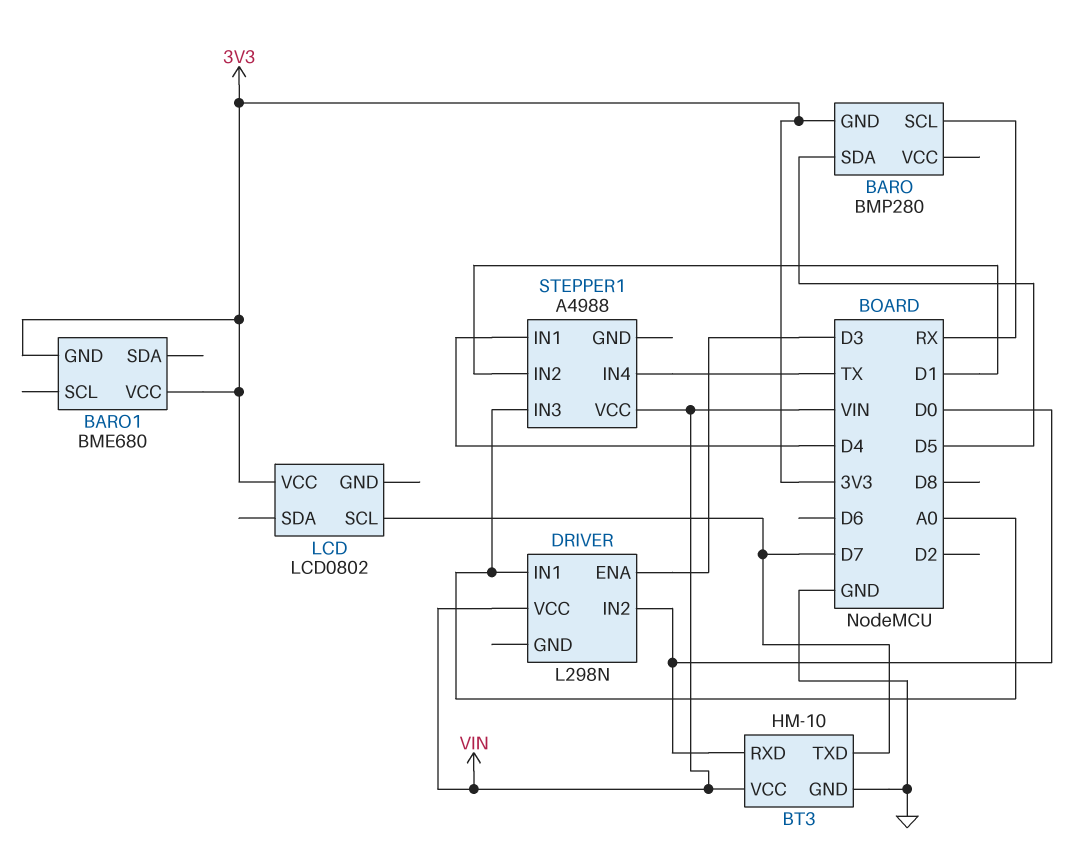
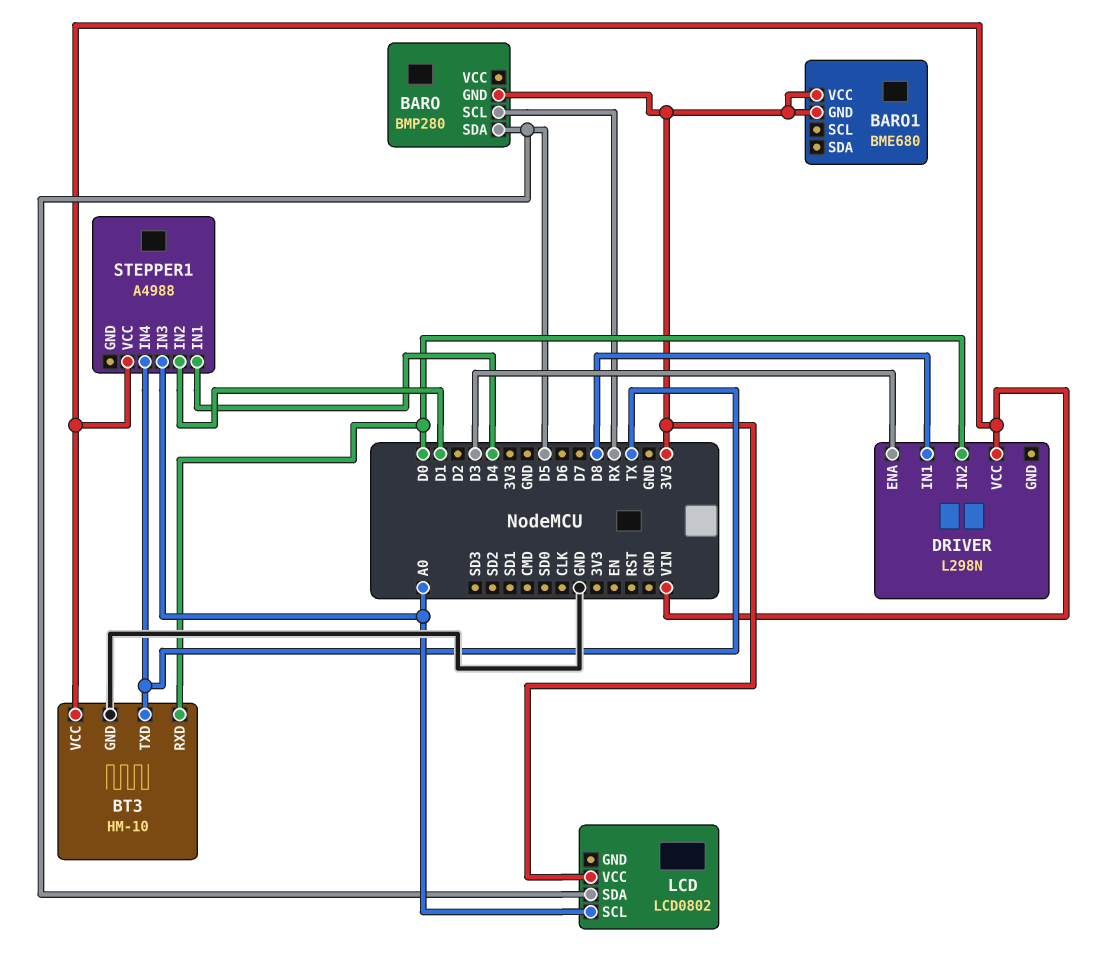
BT3 pin TXD: D7 -> TX
DRIVER pin IN1: A0 -> D8
LCD pin SCL: D7 -> A0
LCD pin SDA: none -> D5

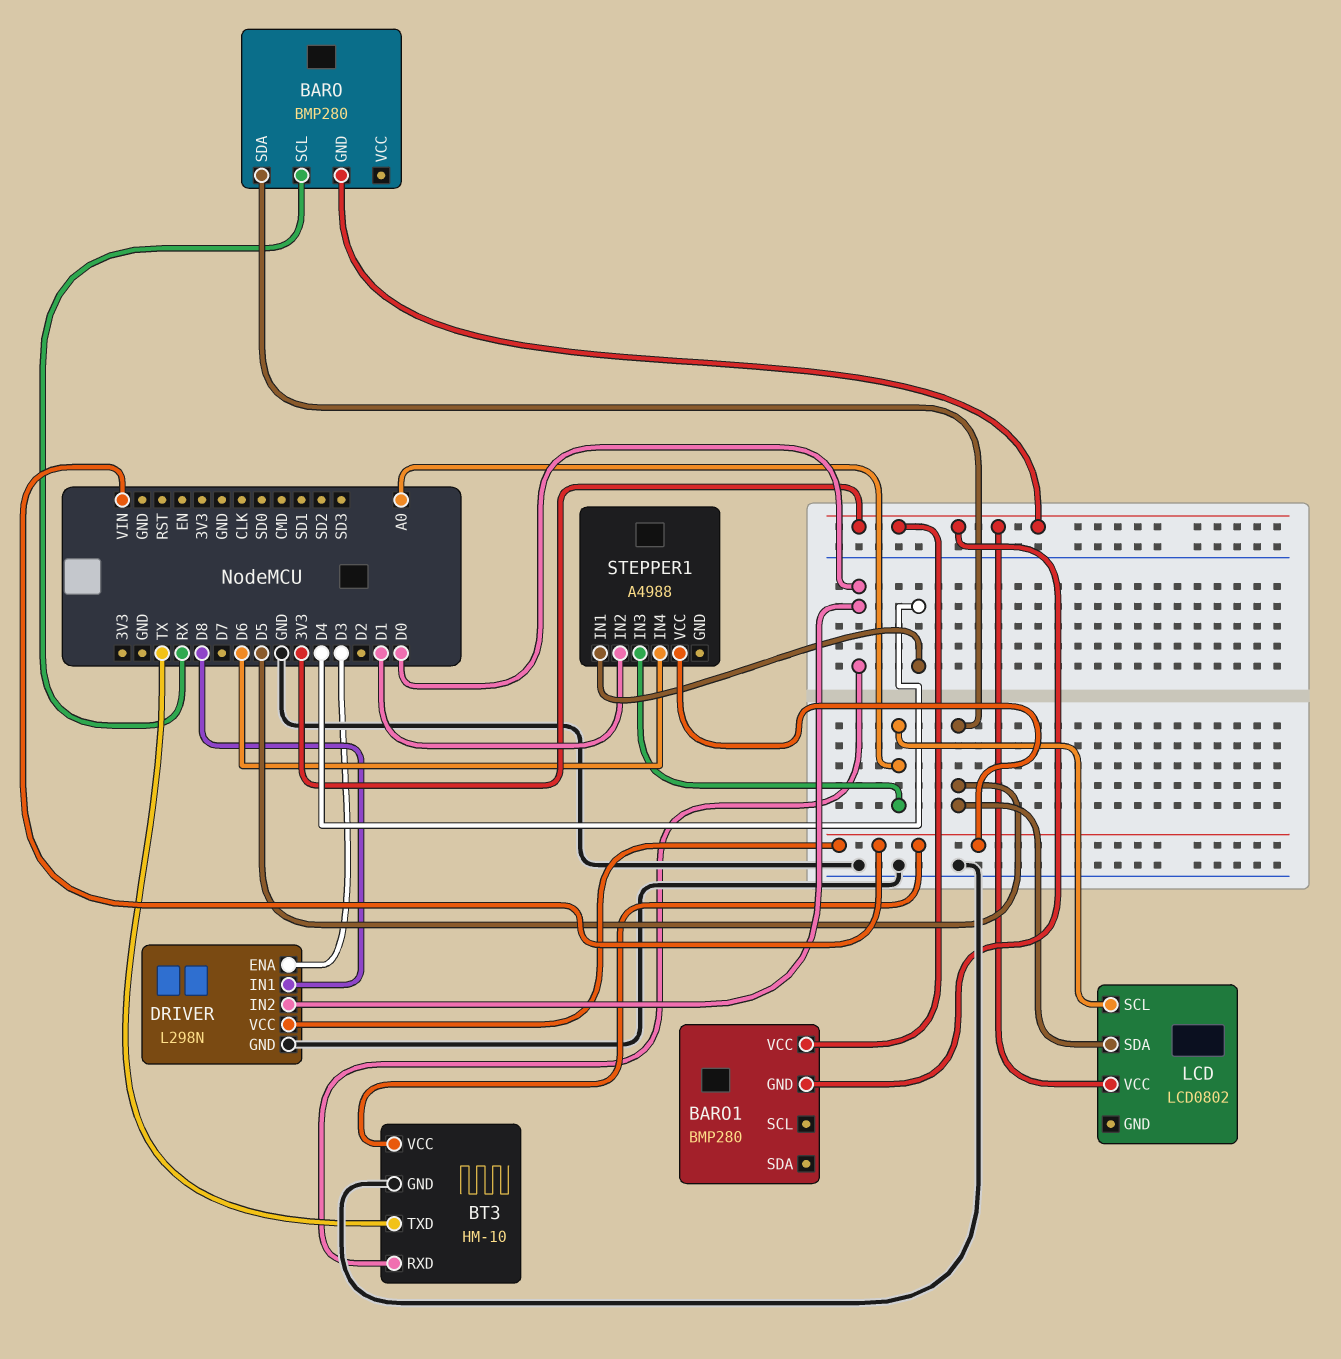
BARO1: BME680 -> BMP280
DRIVER pin GND: none -> GND
STEPPER1 pin IN4: TX -> D6

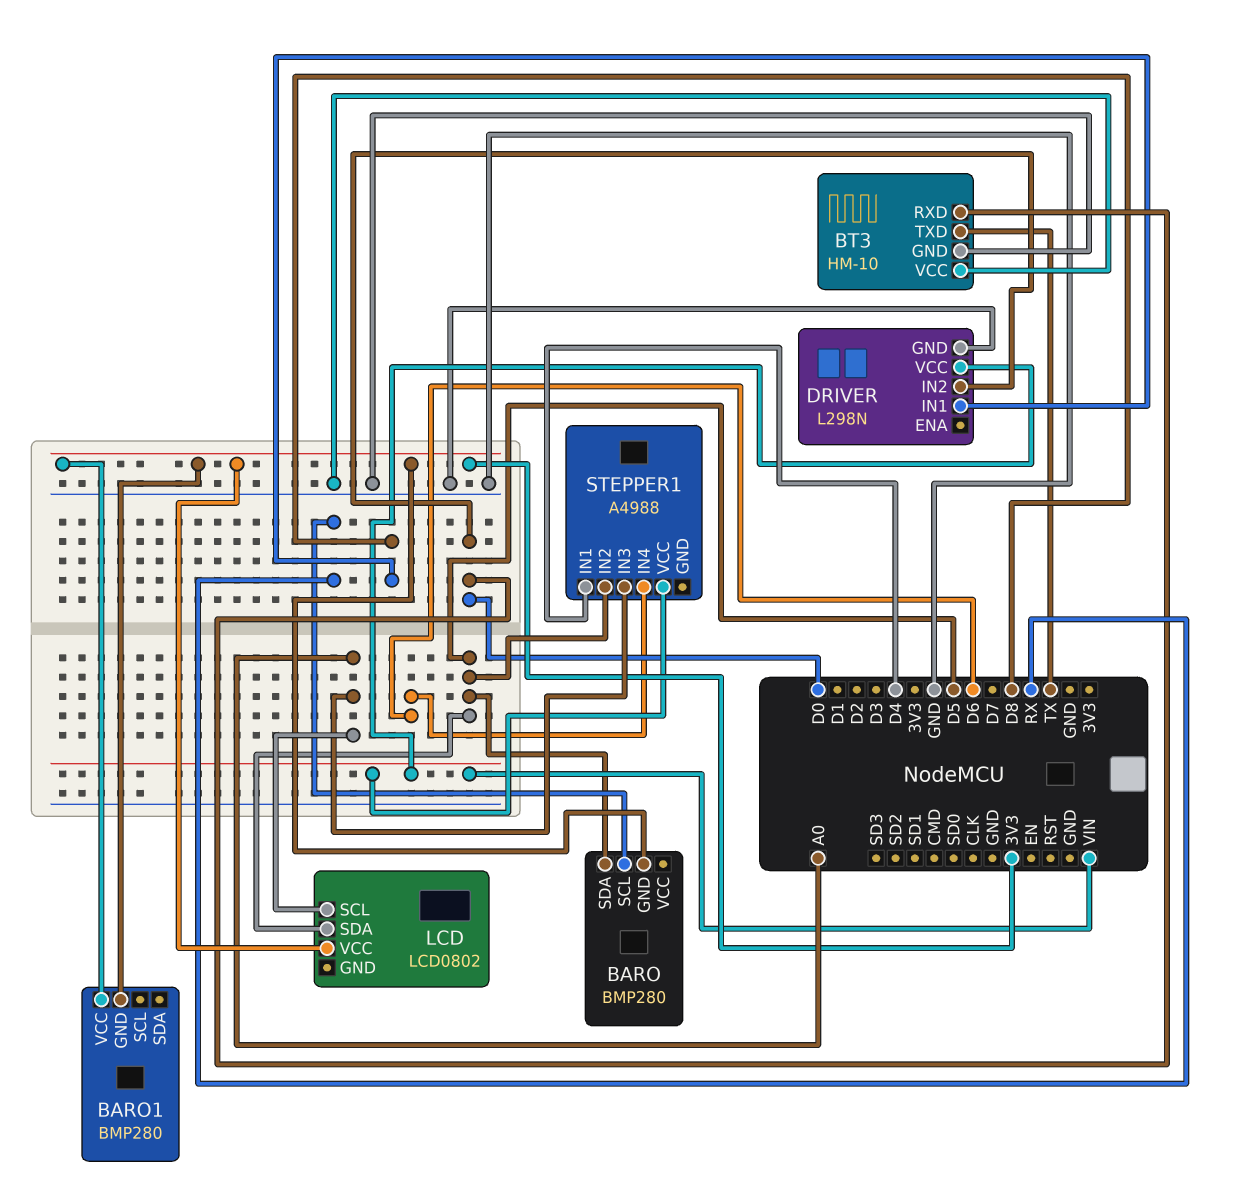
BT3 pin VCC: VIN -> GND
DRIVER pin ENA: D3 -> none
STEPPER1 pin IN2: D1 -> D5

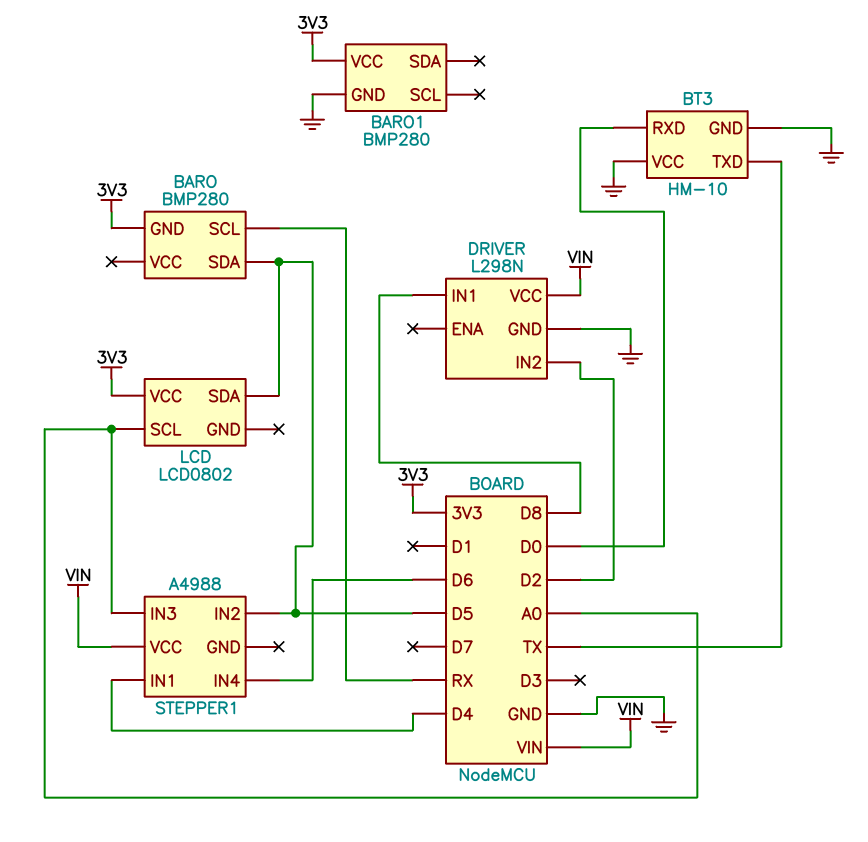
BARO1 pin GND: 3V3 -> GND
DRIVER pin IN2: D0 -> D2

